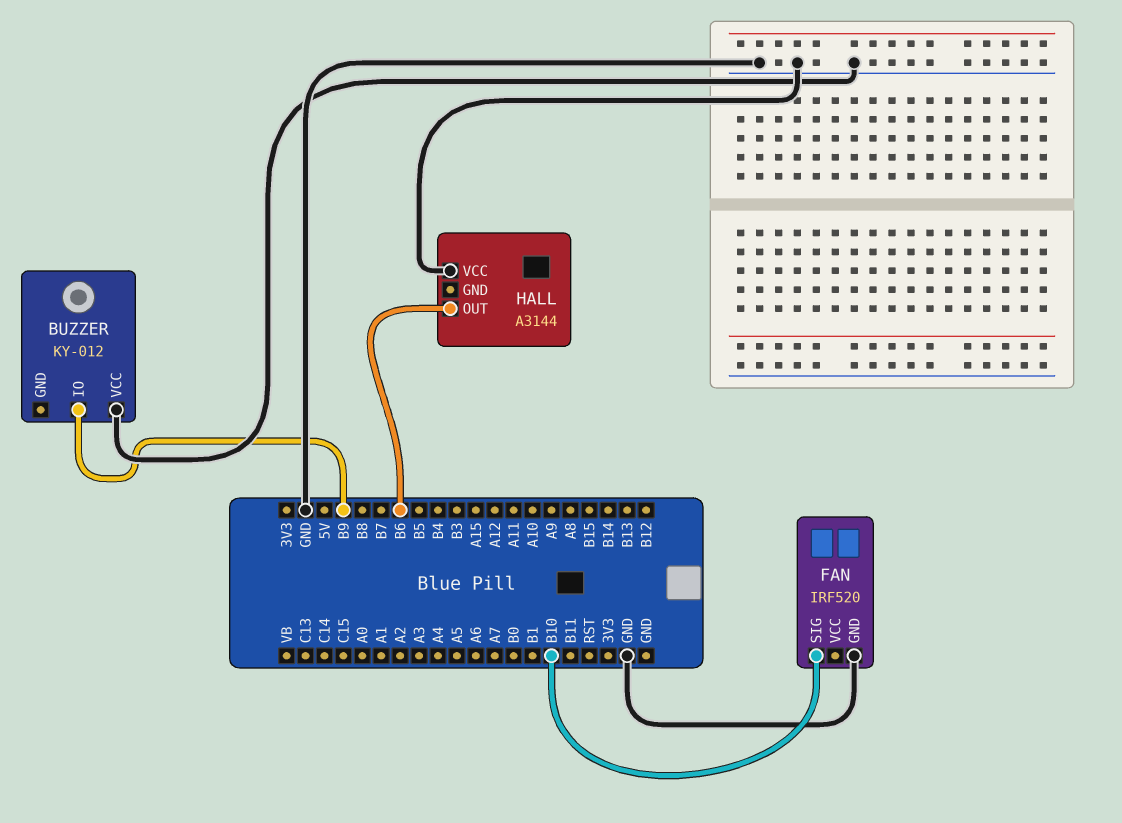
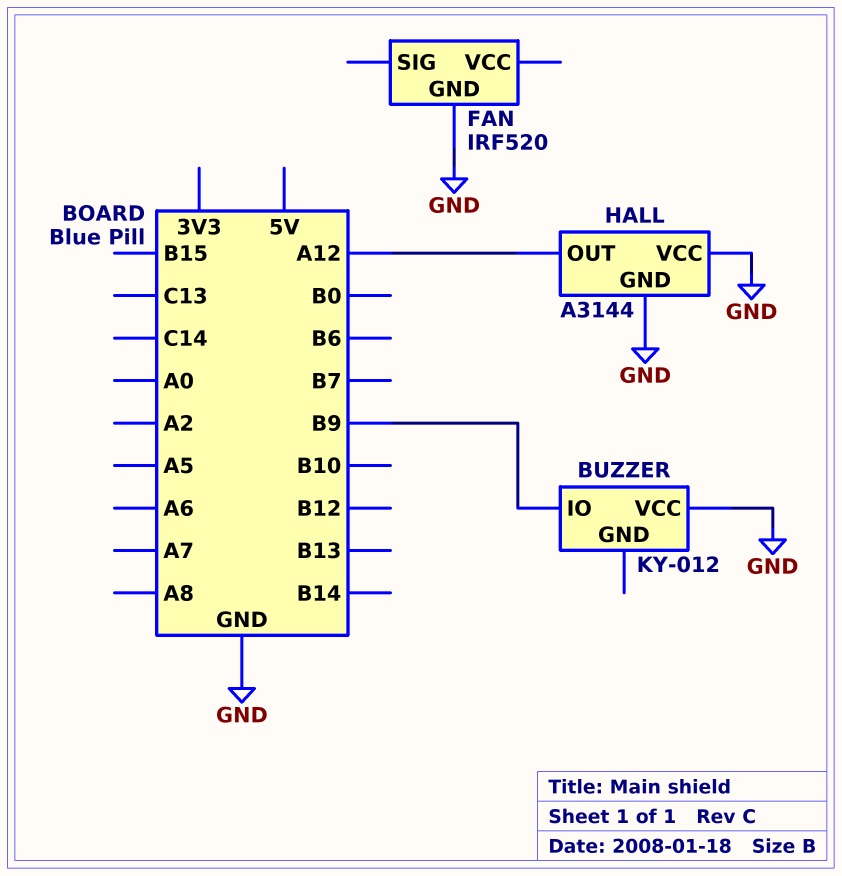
FAN pin SIG: B10 -> none
HALL pin GND: none -> GND
HALL pin OUT: B6 -> A12

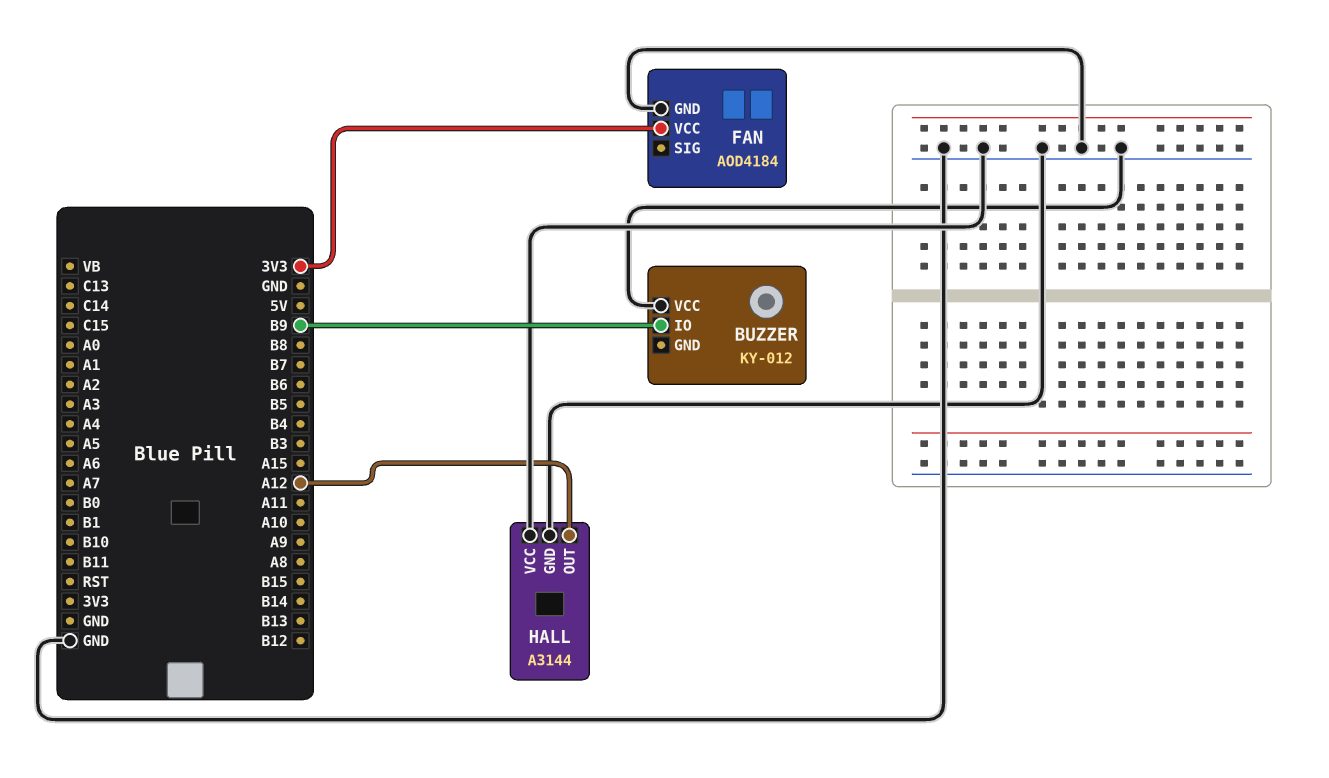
FAN: IRF520 -> AOD4184
FAN pin VCC: none -> 3V3

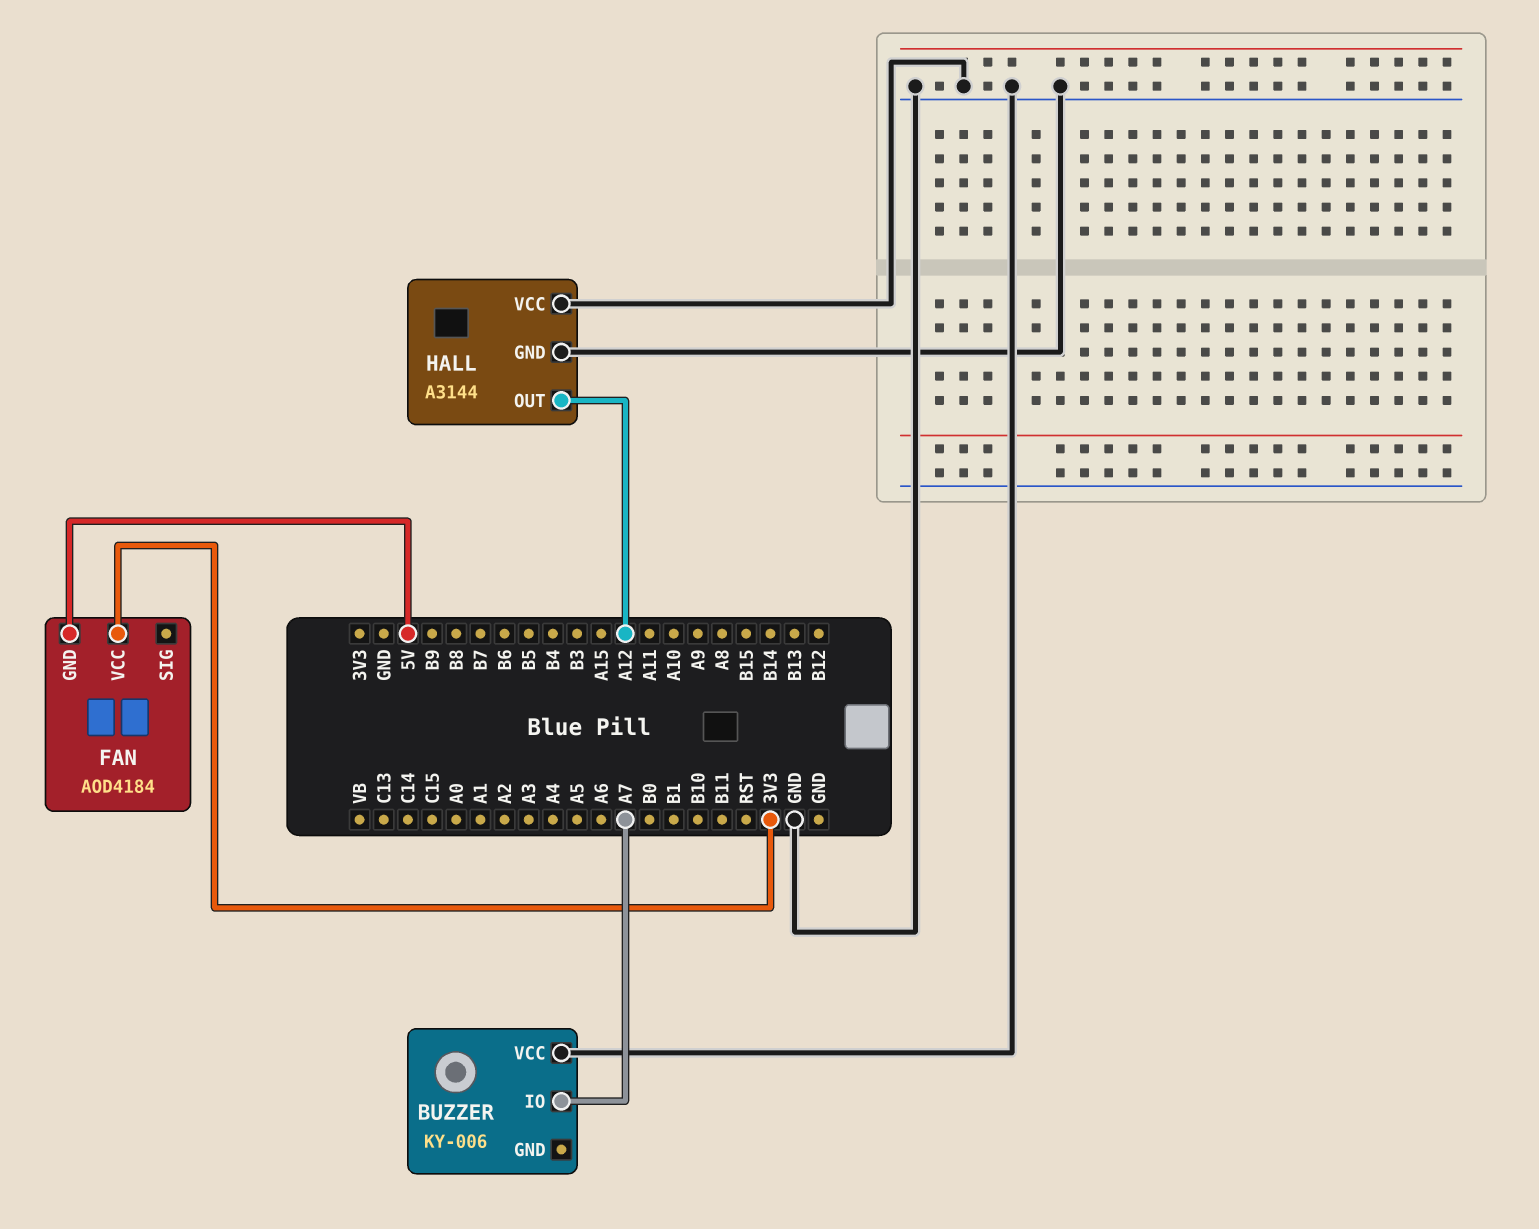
BUZZER: KY-012 -> KY-006
BUZZER pin IO: B9 -> A7
FAN pin GND: GND -> 5V

